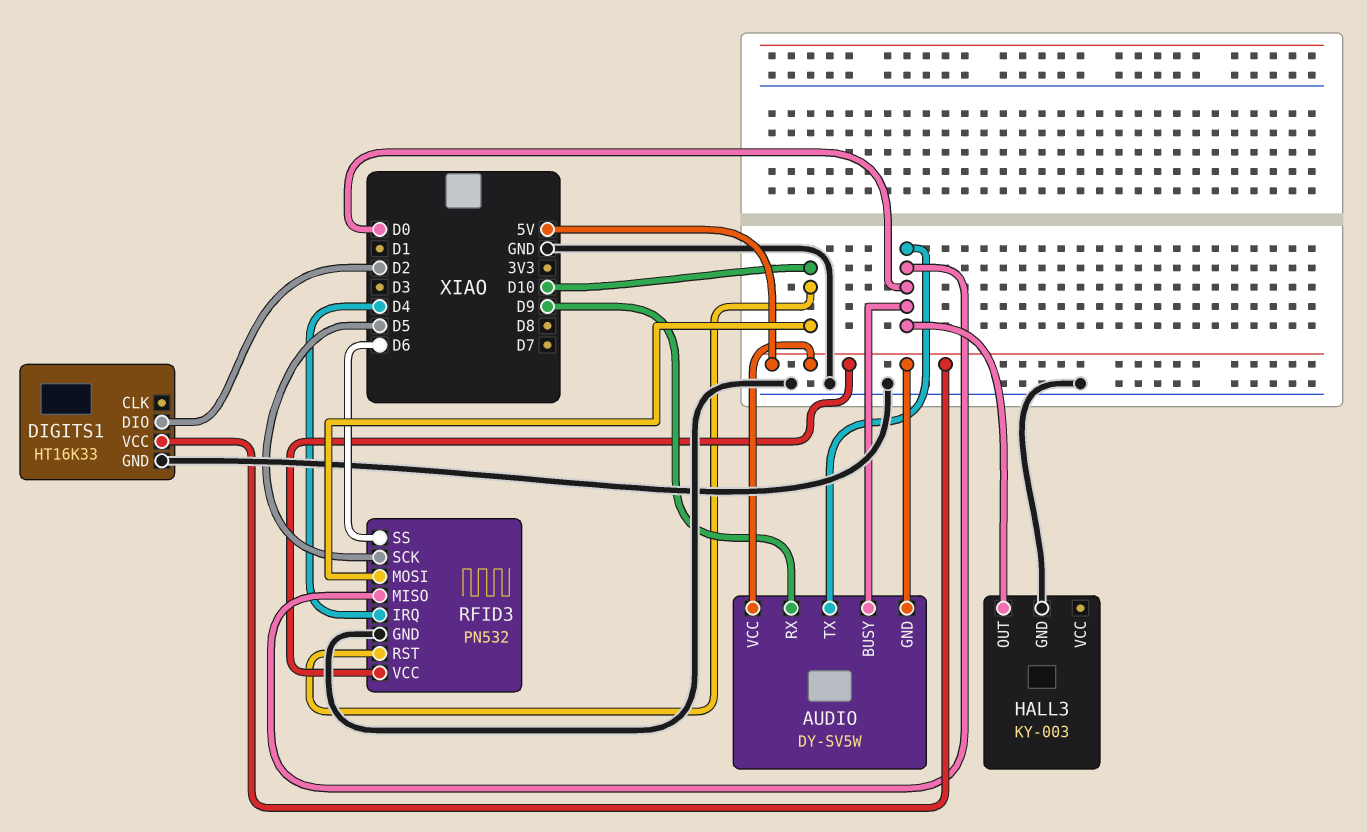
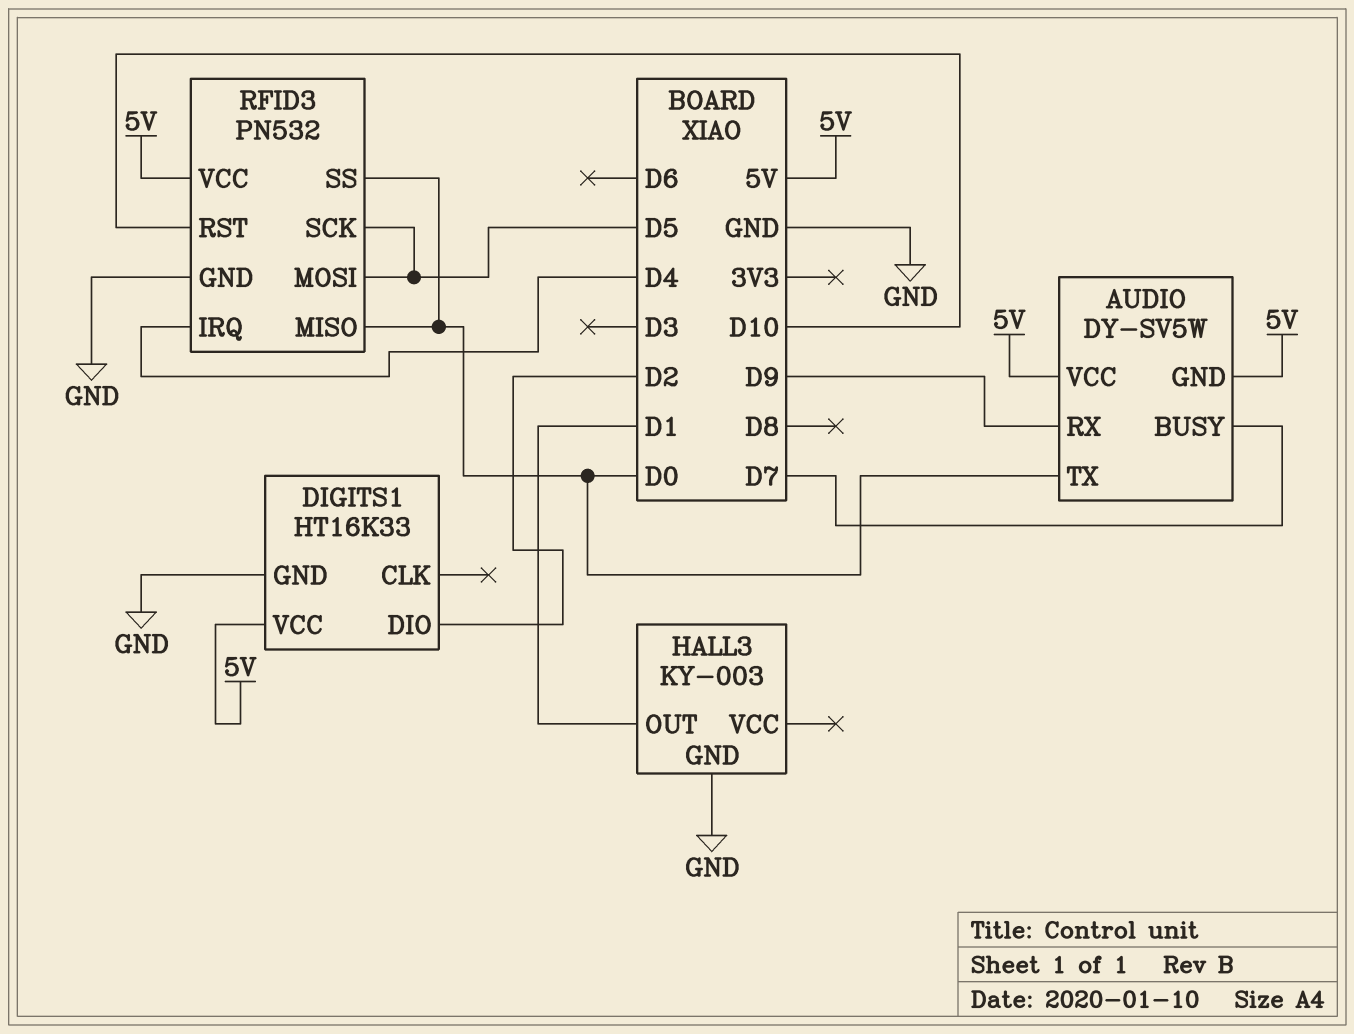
AUDIO pin BUSY: D0 -> D7
HALL3 pin OUT: D0 -> D1
RFID3 pin MOSI: D10 -> D5
RFID3 pin SS: D6 -> D0

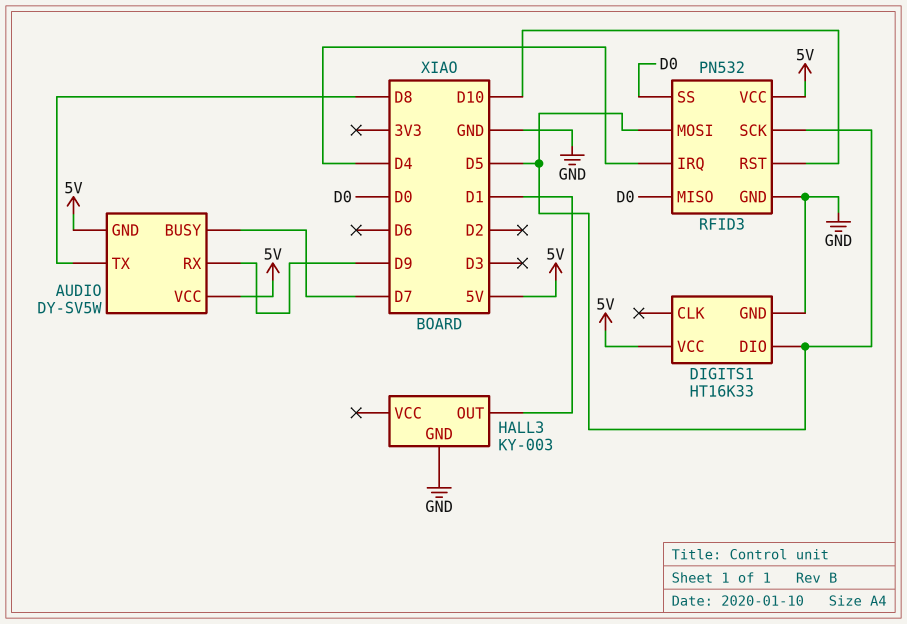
AUDIO pin TX: D0 -> D8
DIGITS1 pin DIO: D2 -> D5

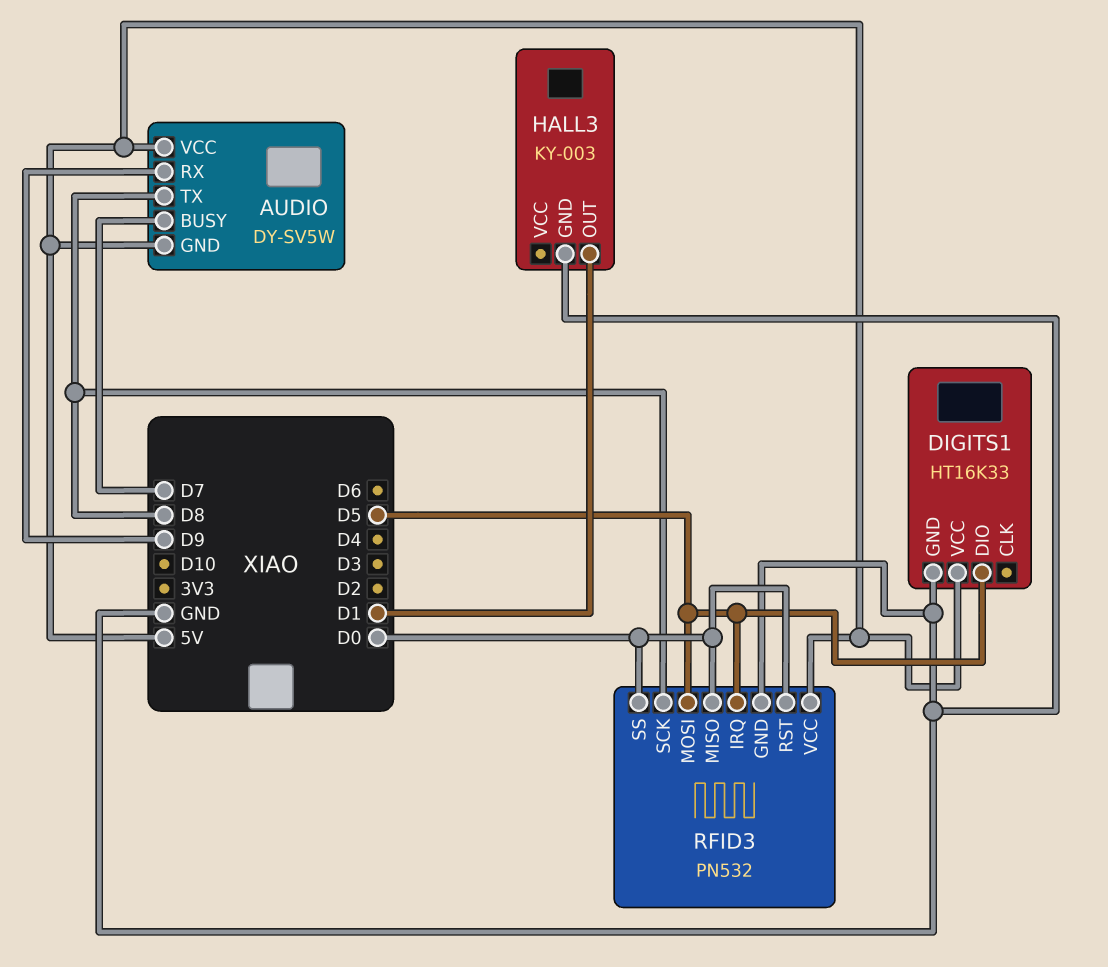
RFID3 pin IRQ: D4 -> D5
RFID3 pin RST: D10 -> D0
RFID3 pin SCK: D5 -> D8

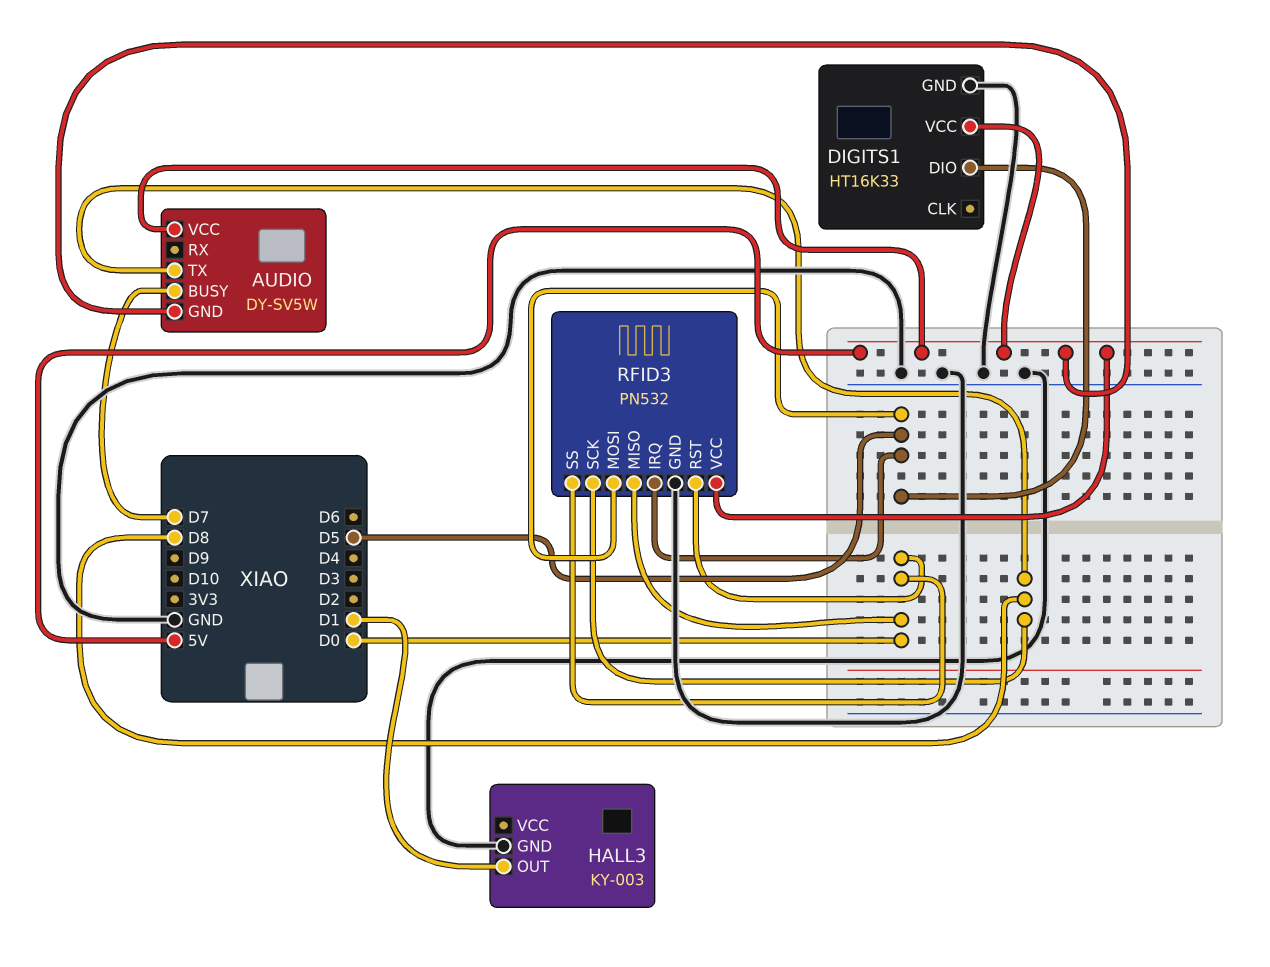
AUDIO pin RX: D9 -> none

